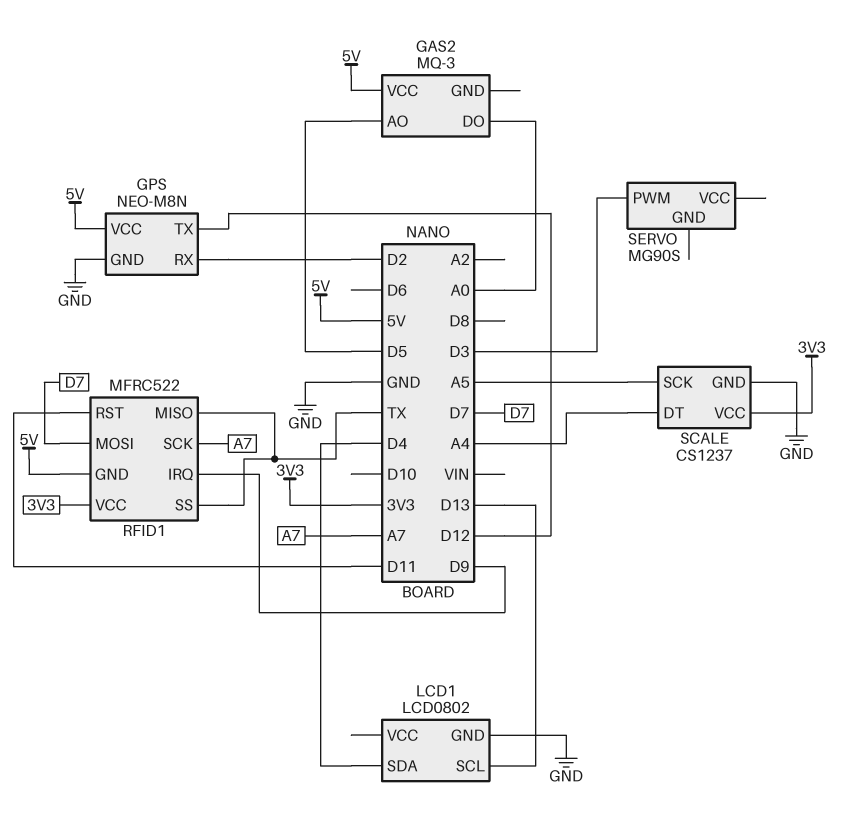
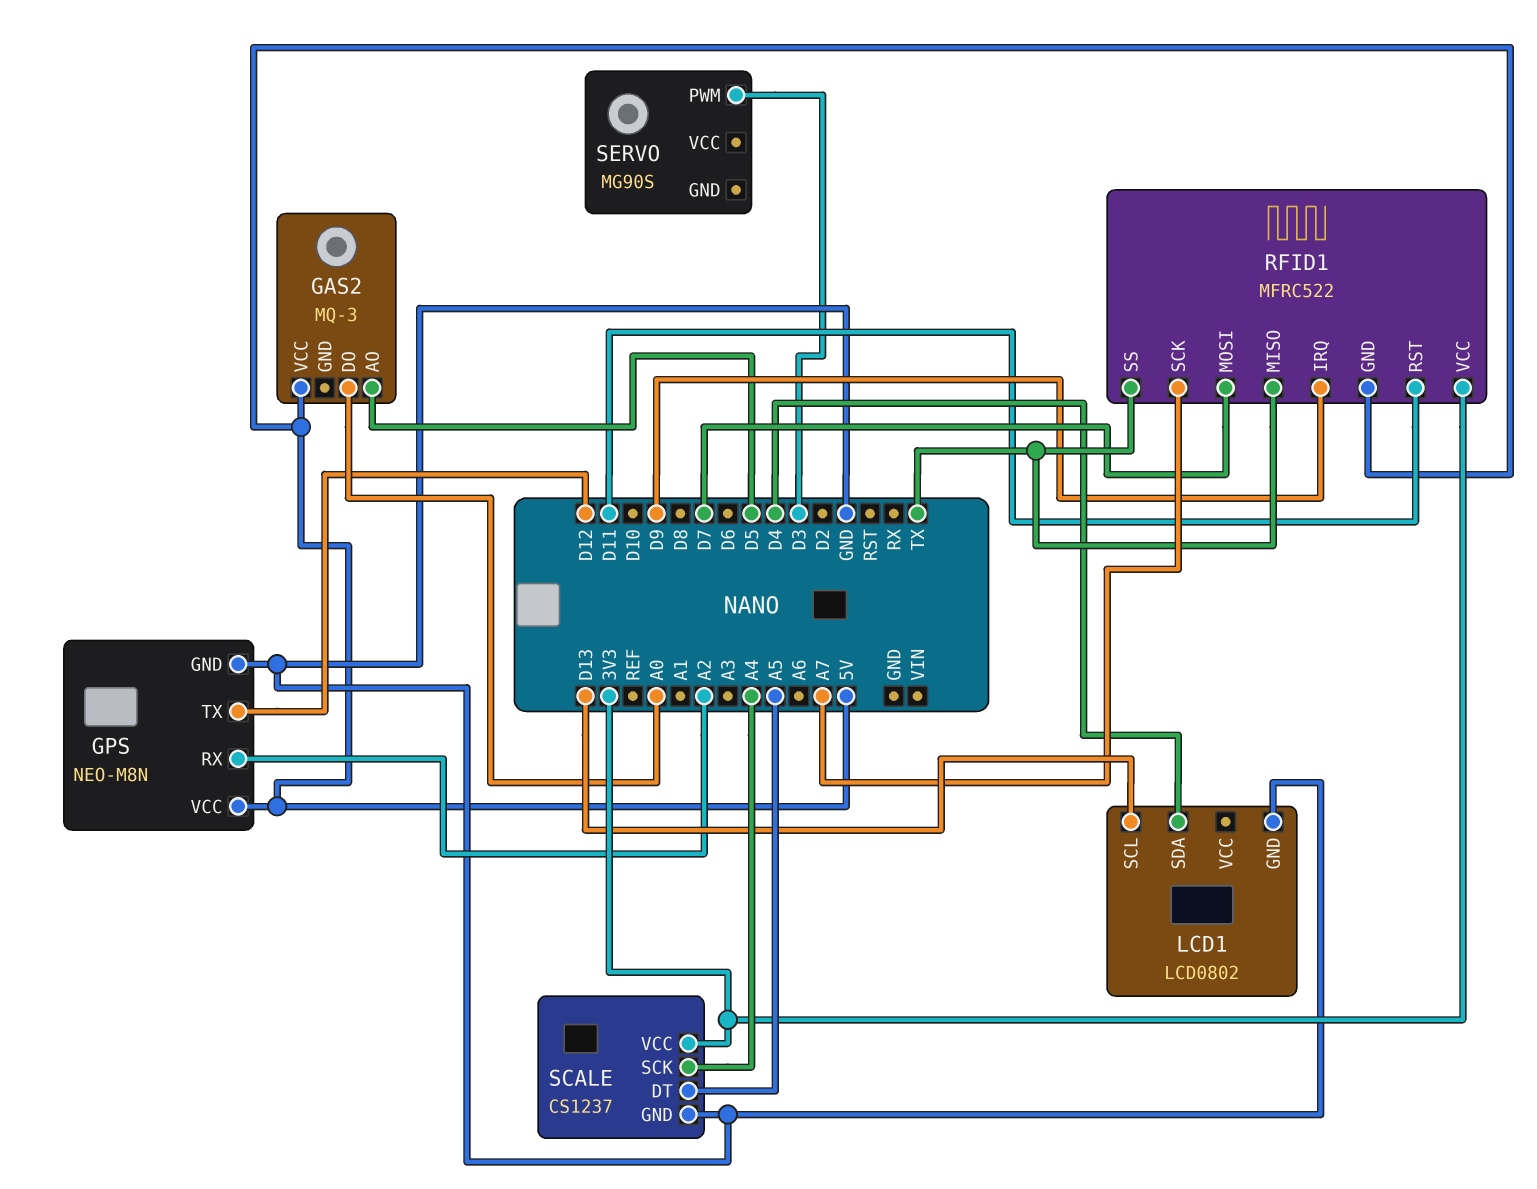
GPS pin RX: D2 -> A2
SCALE pin DT: A4 -> A5
SCALE pin SCK: A5 -> A4

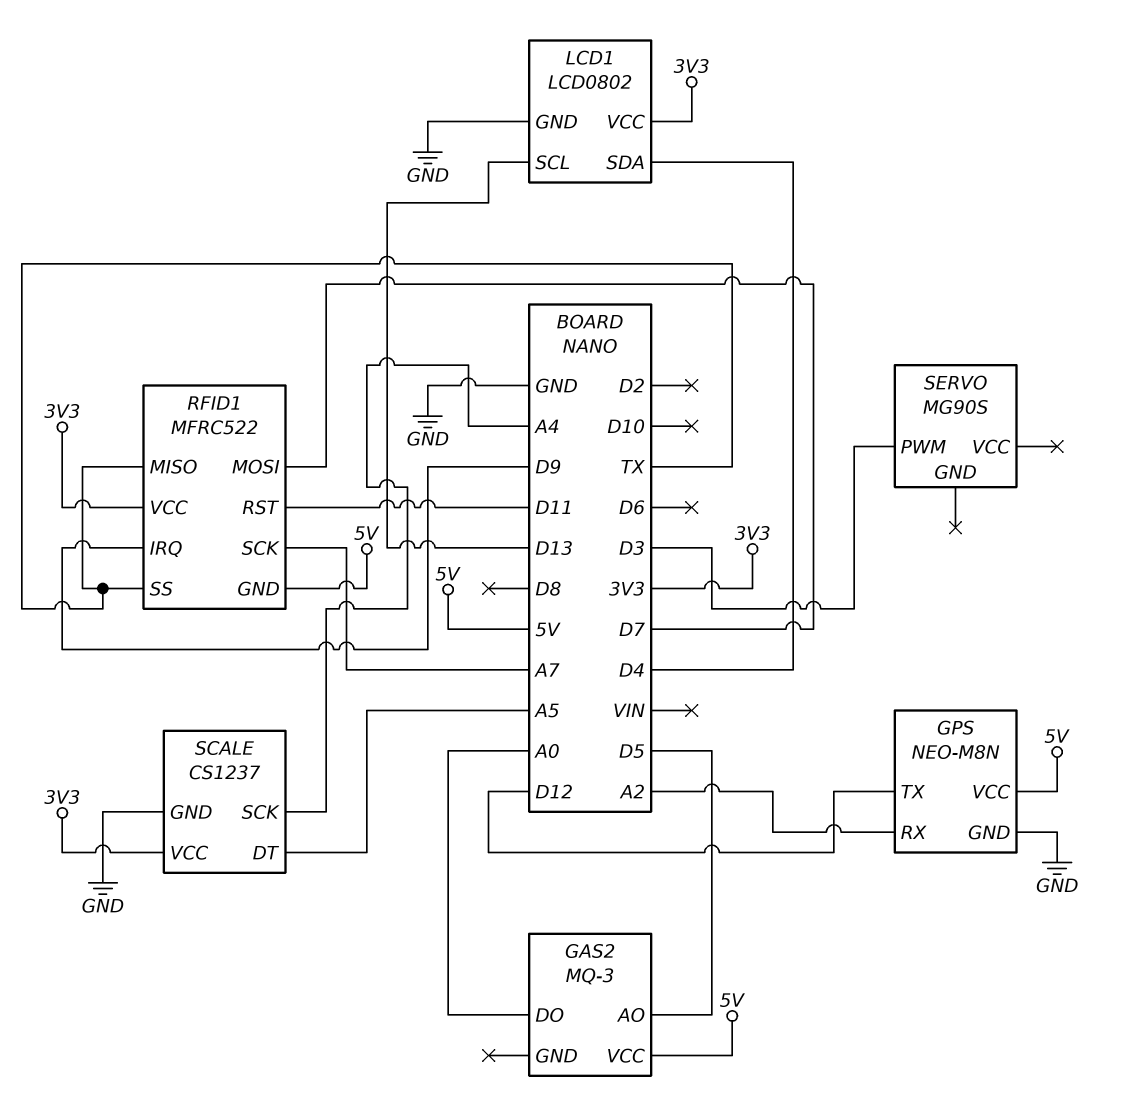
LCD1 pin VCC: none -> 3V3

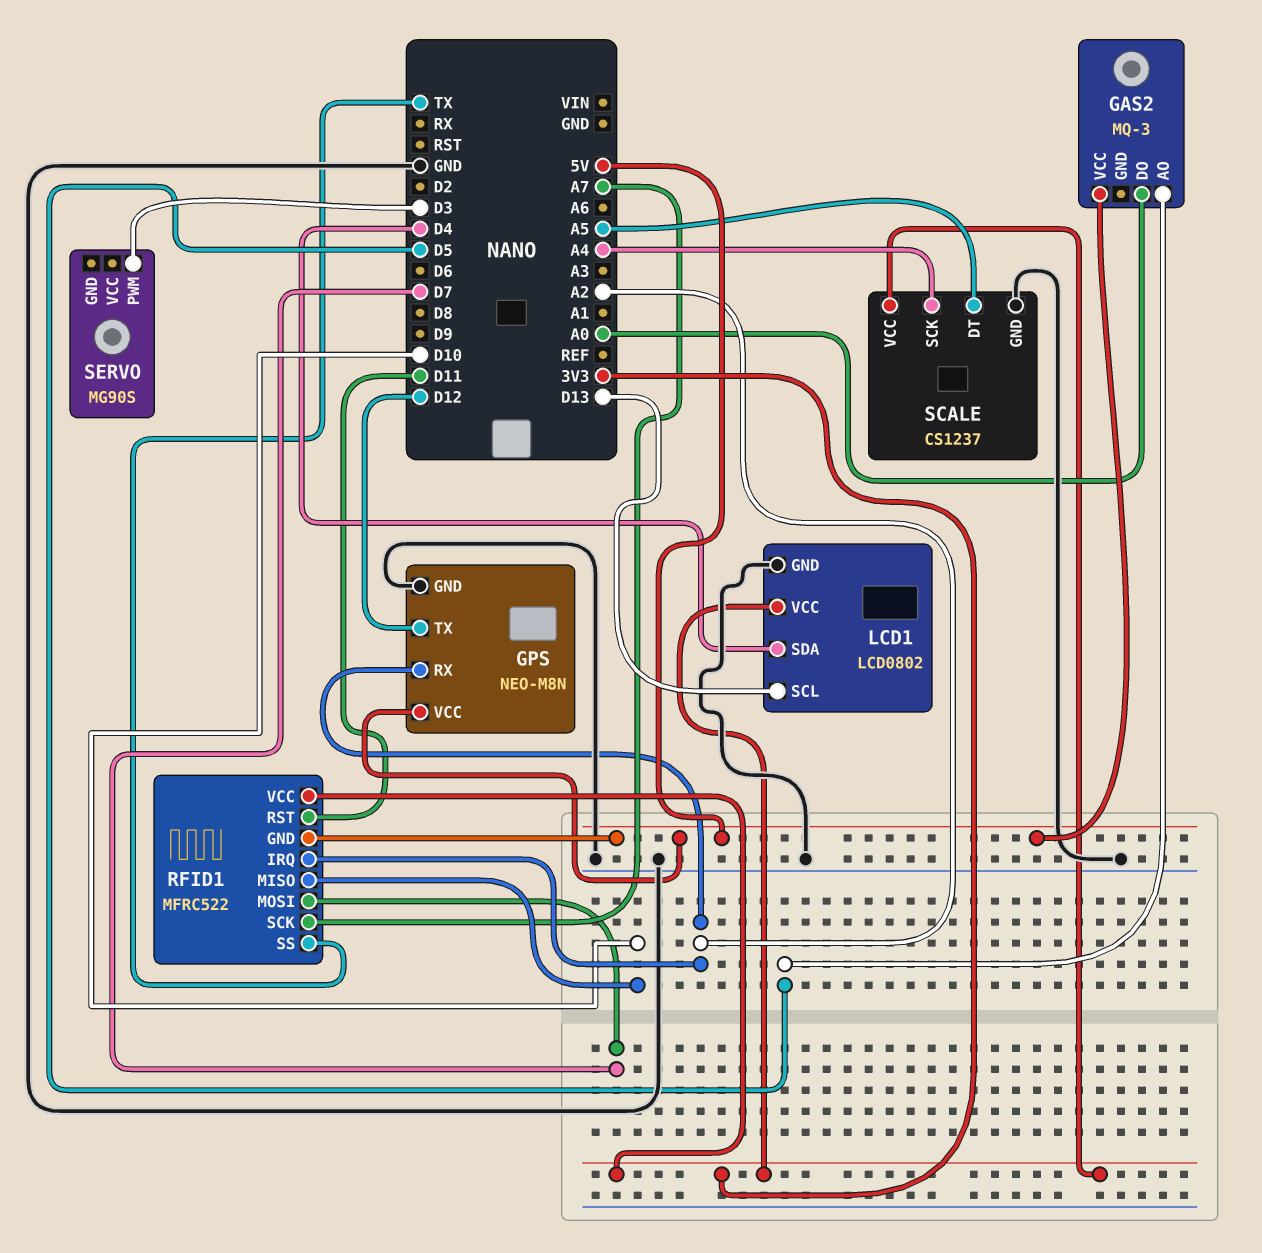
RFID1 pin IRQ: D9 -> A2
RFID1 pin MISO: TX -> D10

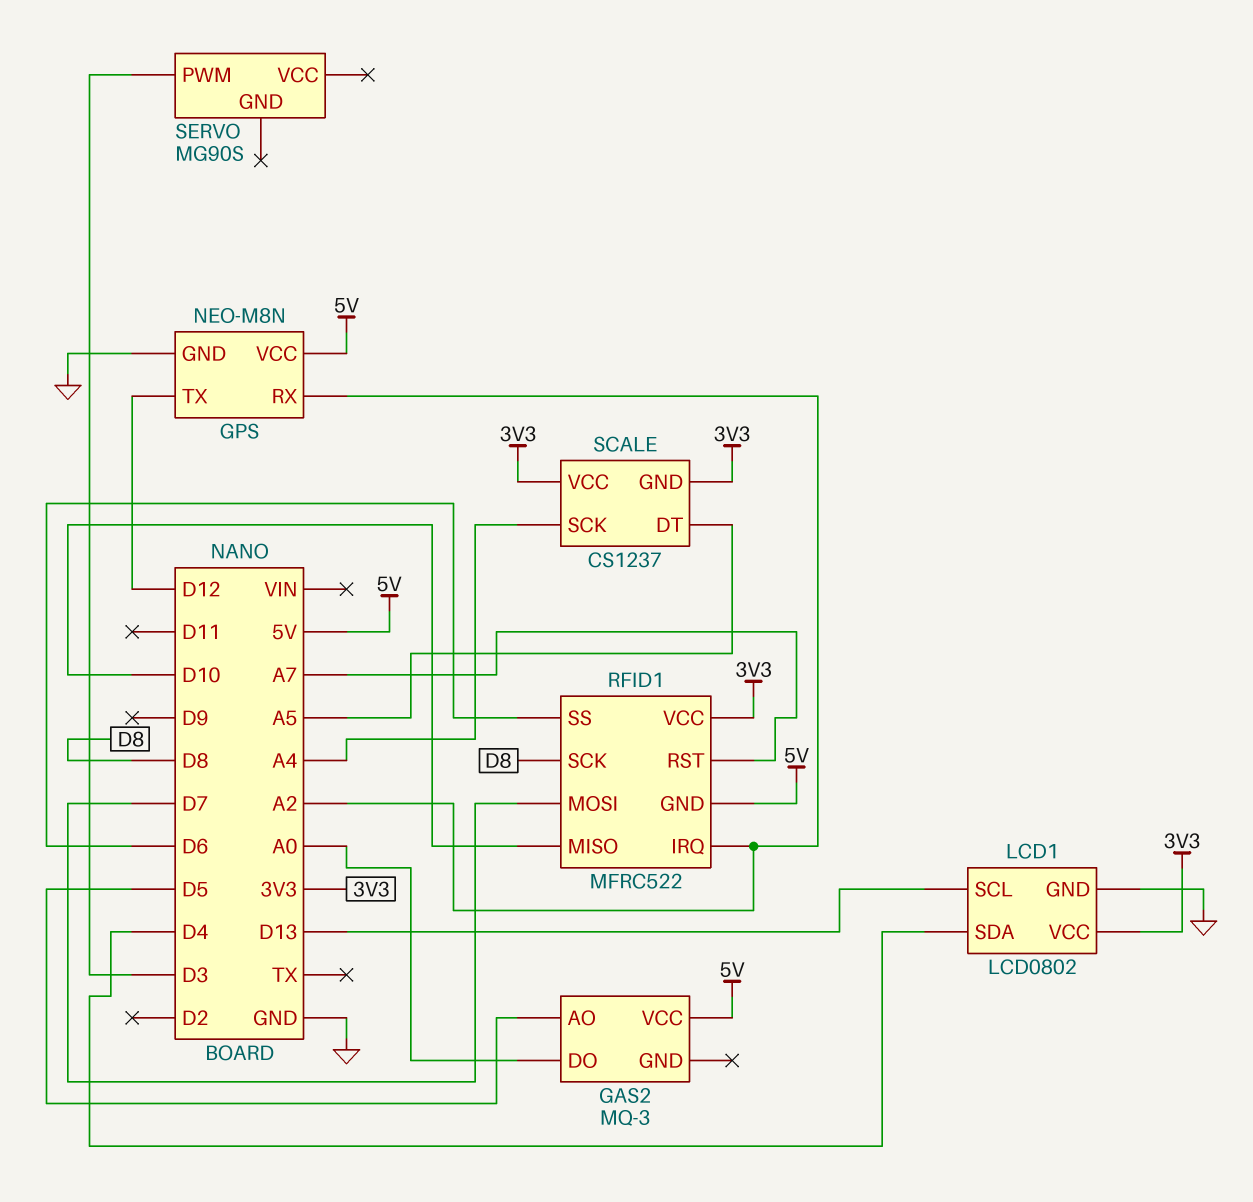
RFID1 pin RST: D11 -> A7
RFID1 pin SCK: A7 -> D8
RFID1 pin SS: TX -> D6
SCALE pin GND: GND -> 3V3

